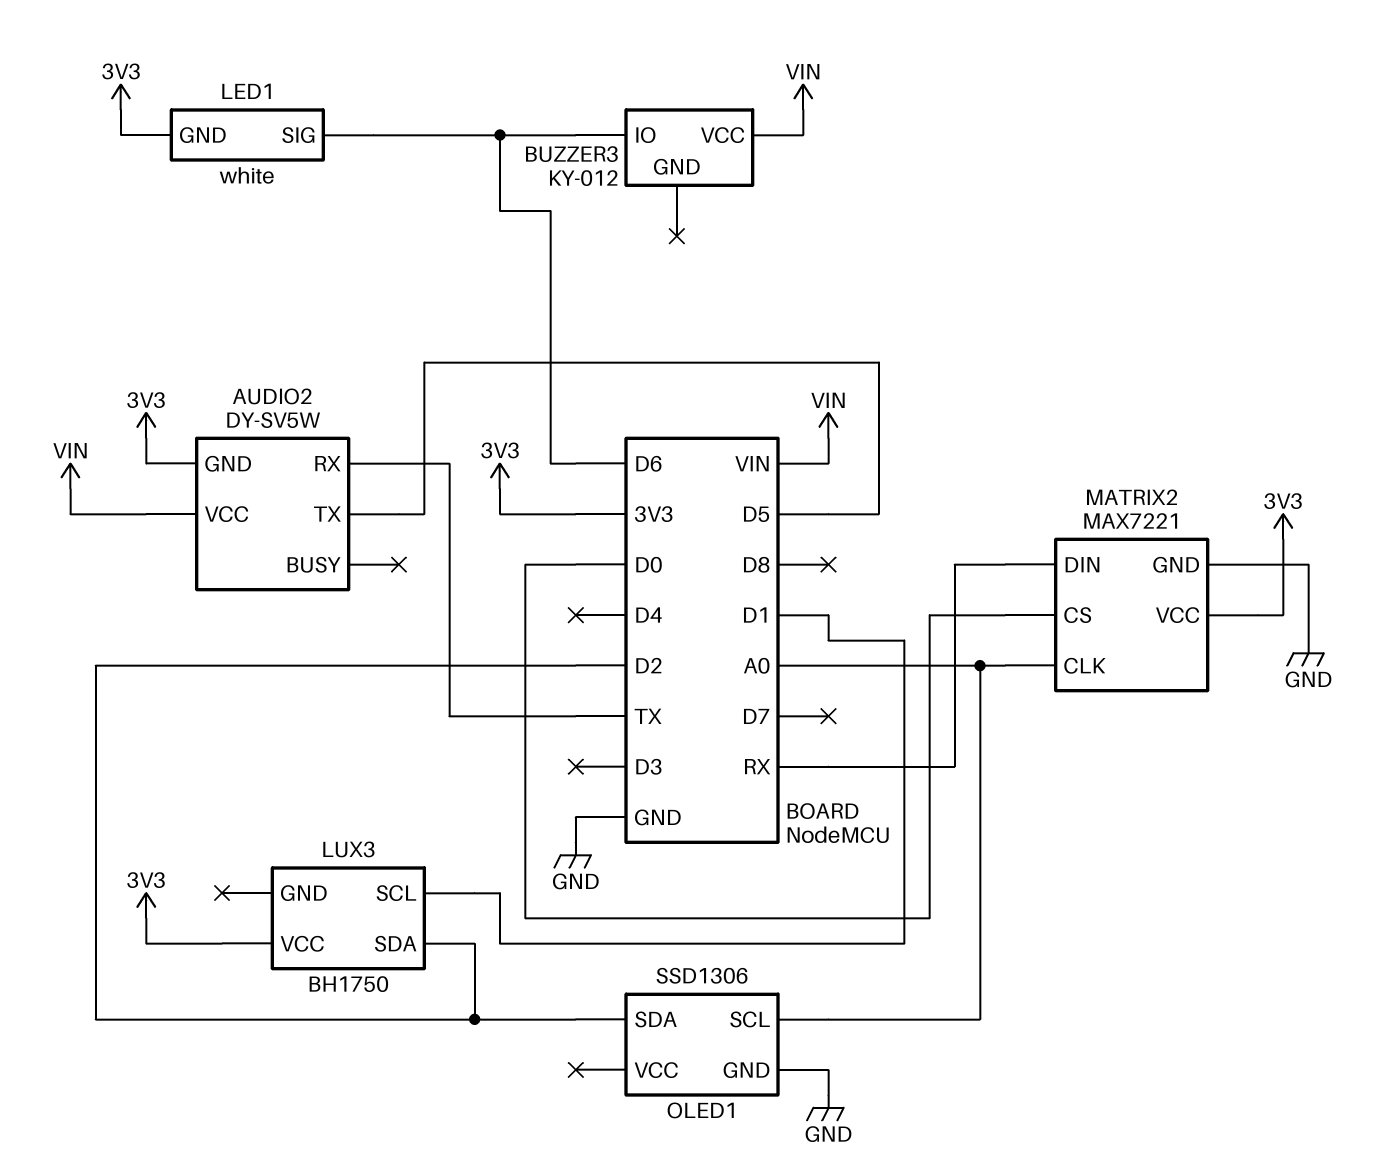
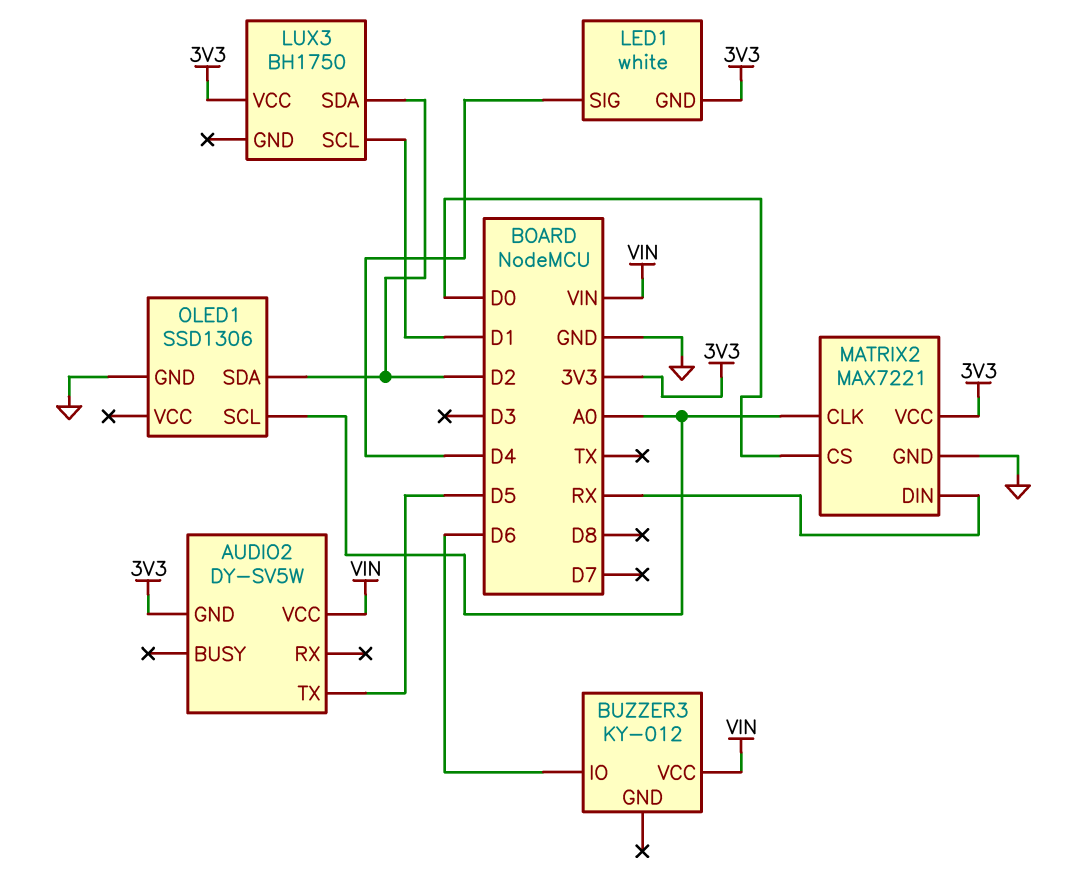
AUDIO2 pin RX: TX -> none
LED1 pin SIG: D6 -> D4

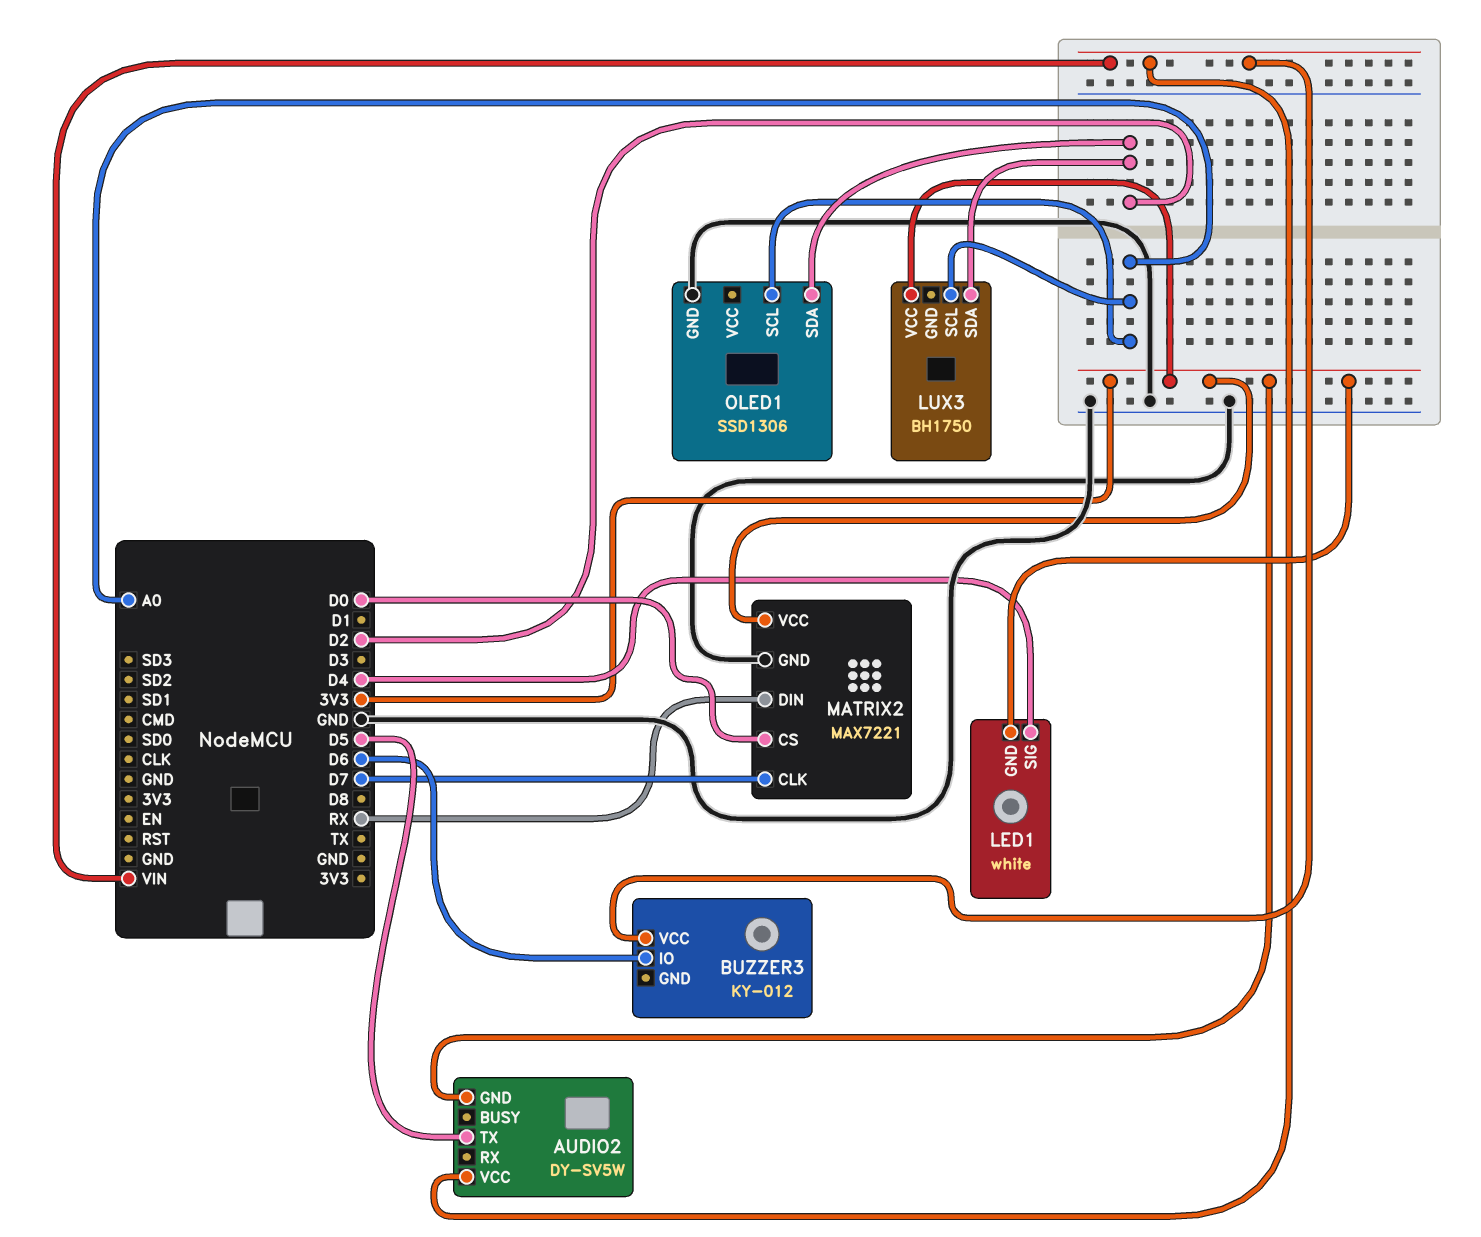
LUX3 pin SCL: D1 -> A0
MATRIX2 pin CLK: A0 -> D7

